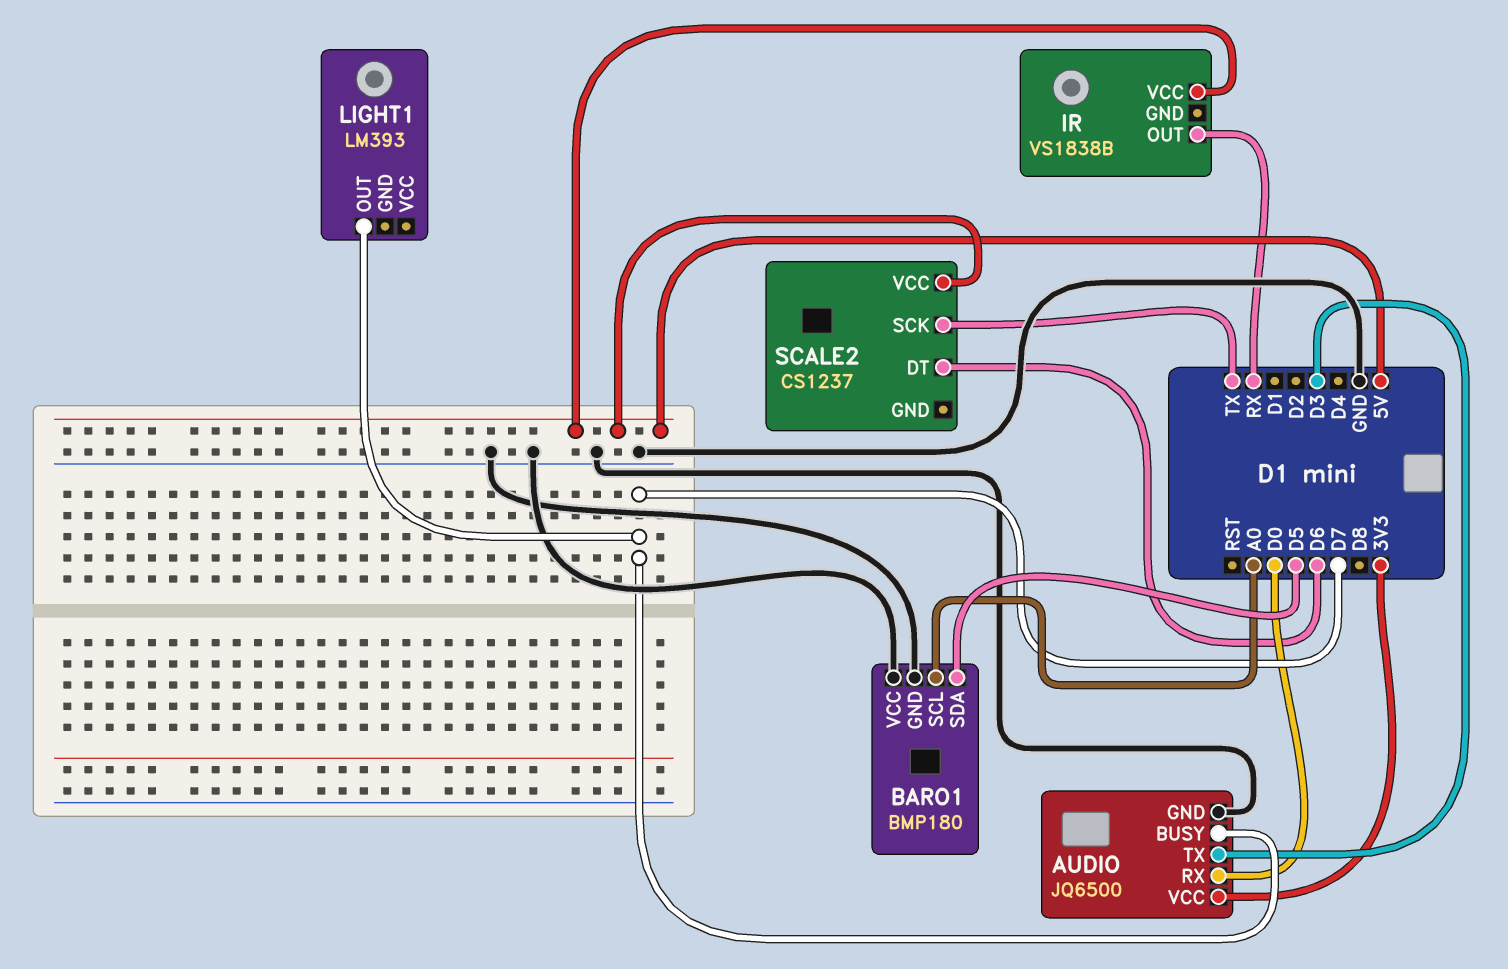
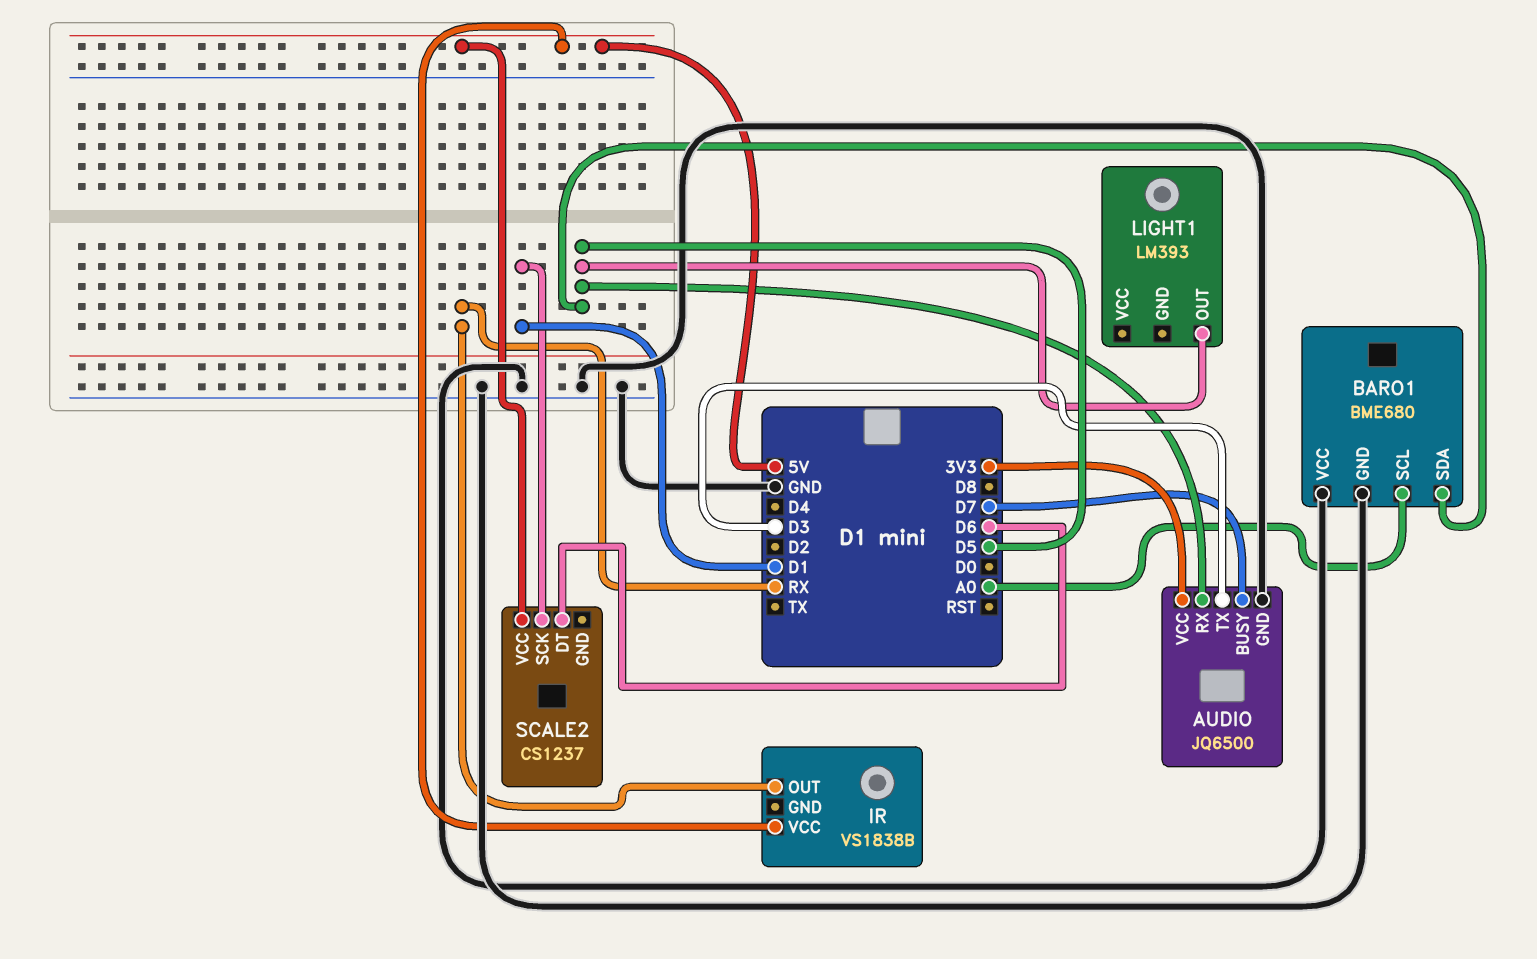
AUDIO pin RX: D0 -> D5
BARO1: BMP180 -> BME680
LIGHT1 pin OUT: D7 -> D5
SCALE2 pin SCK: TX -> D1

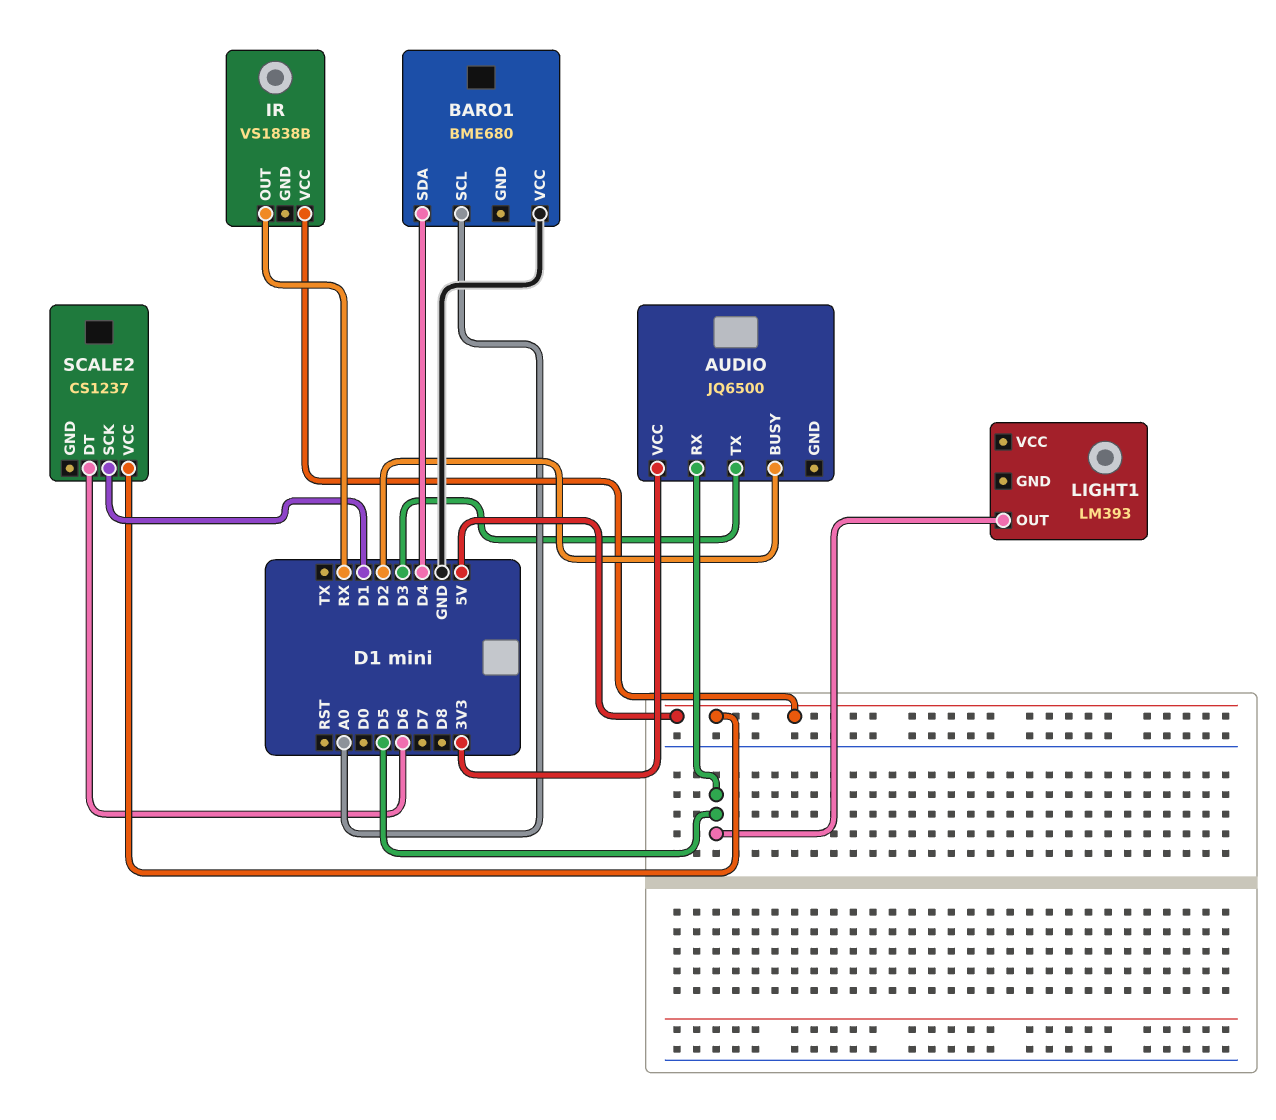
AUDIO pin BUSY: D7 -> D2
AUDIO pin GND: GND -> none
BARO1 pin GND: GND -> none
BARO1 pin SDA: D5 -> D4

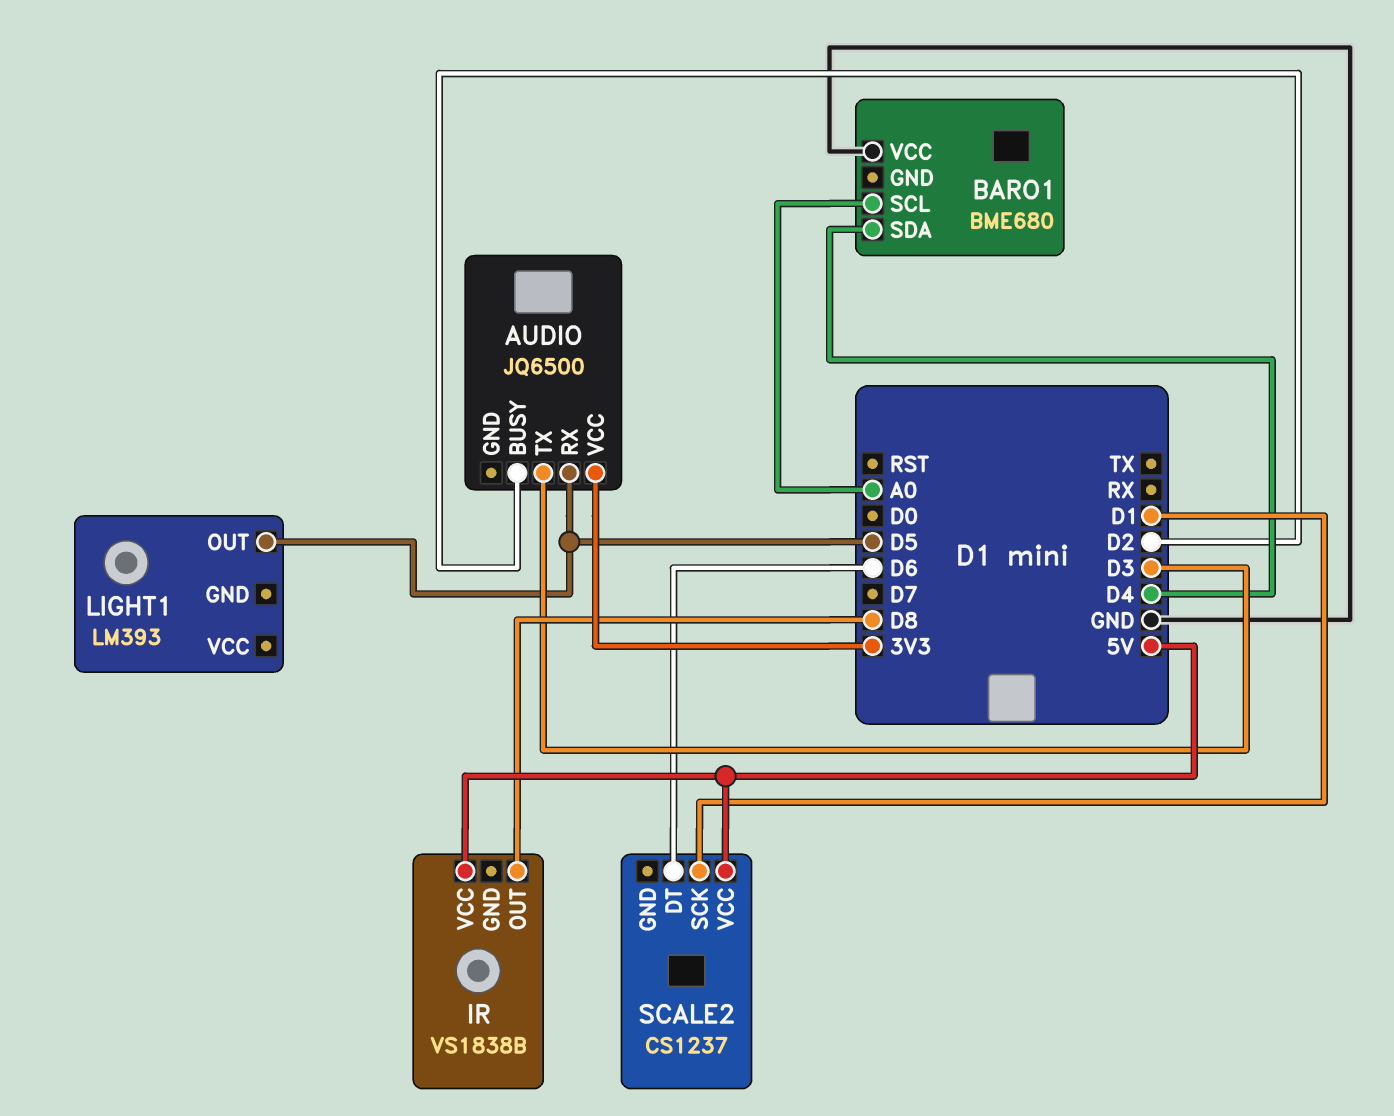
IR pin OUT: RX -> D8

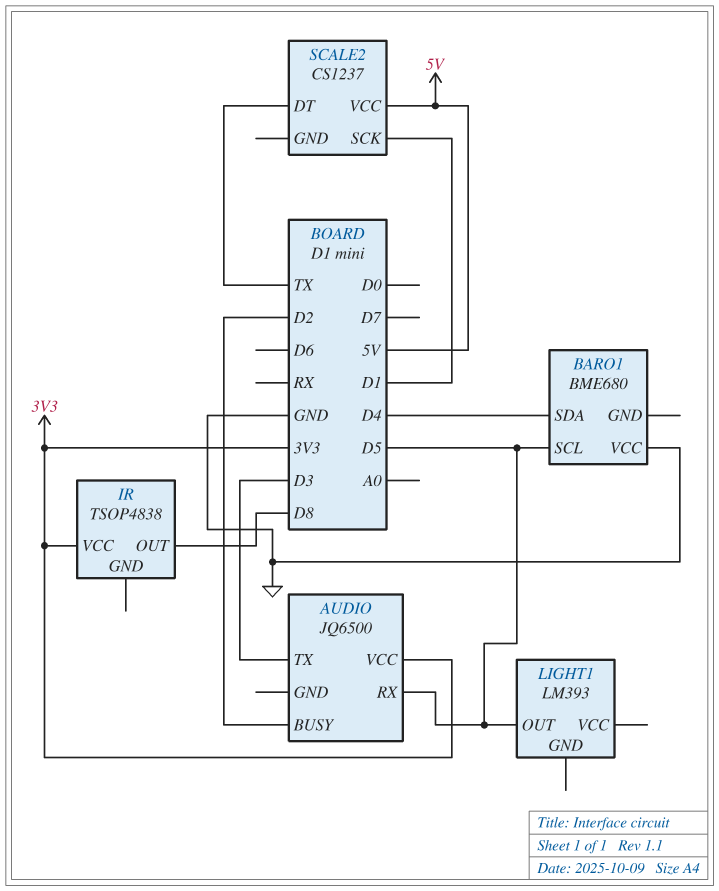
BARO1 pin SCL: A0 -> D5
IR: VS1838B -> TSOP4838
IR pin VCC: 5V -> 3V3
SCALE2 pin DT: D6 -> TX

